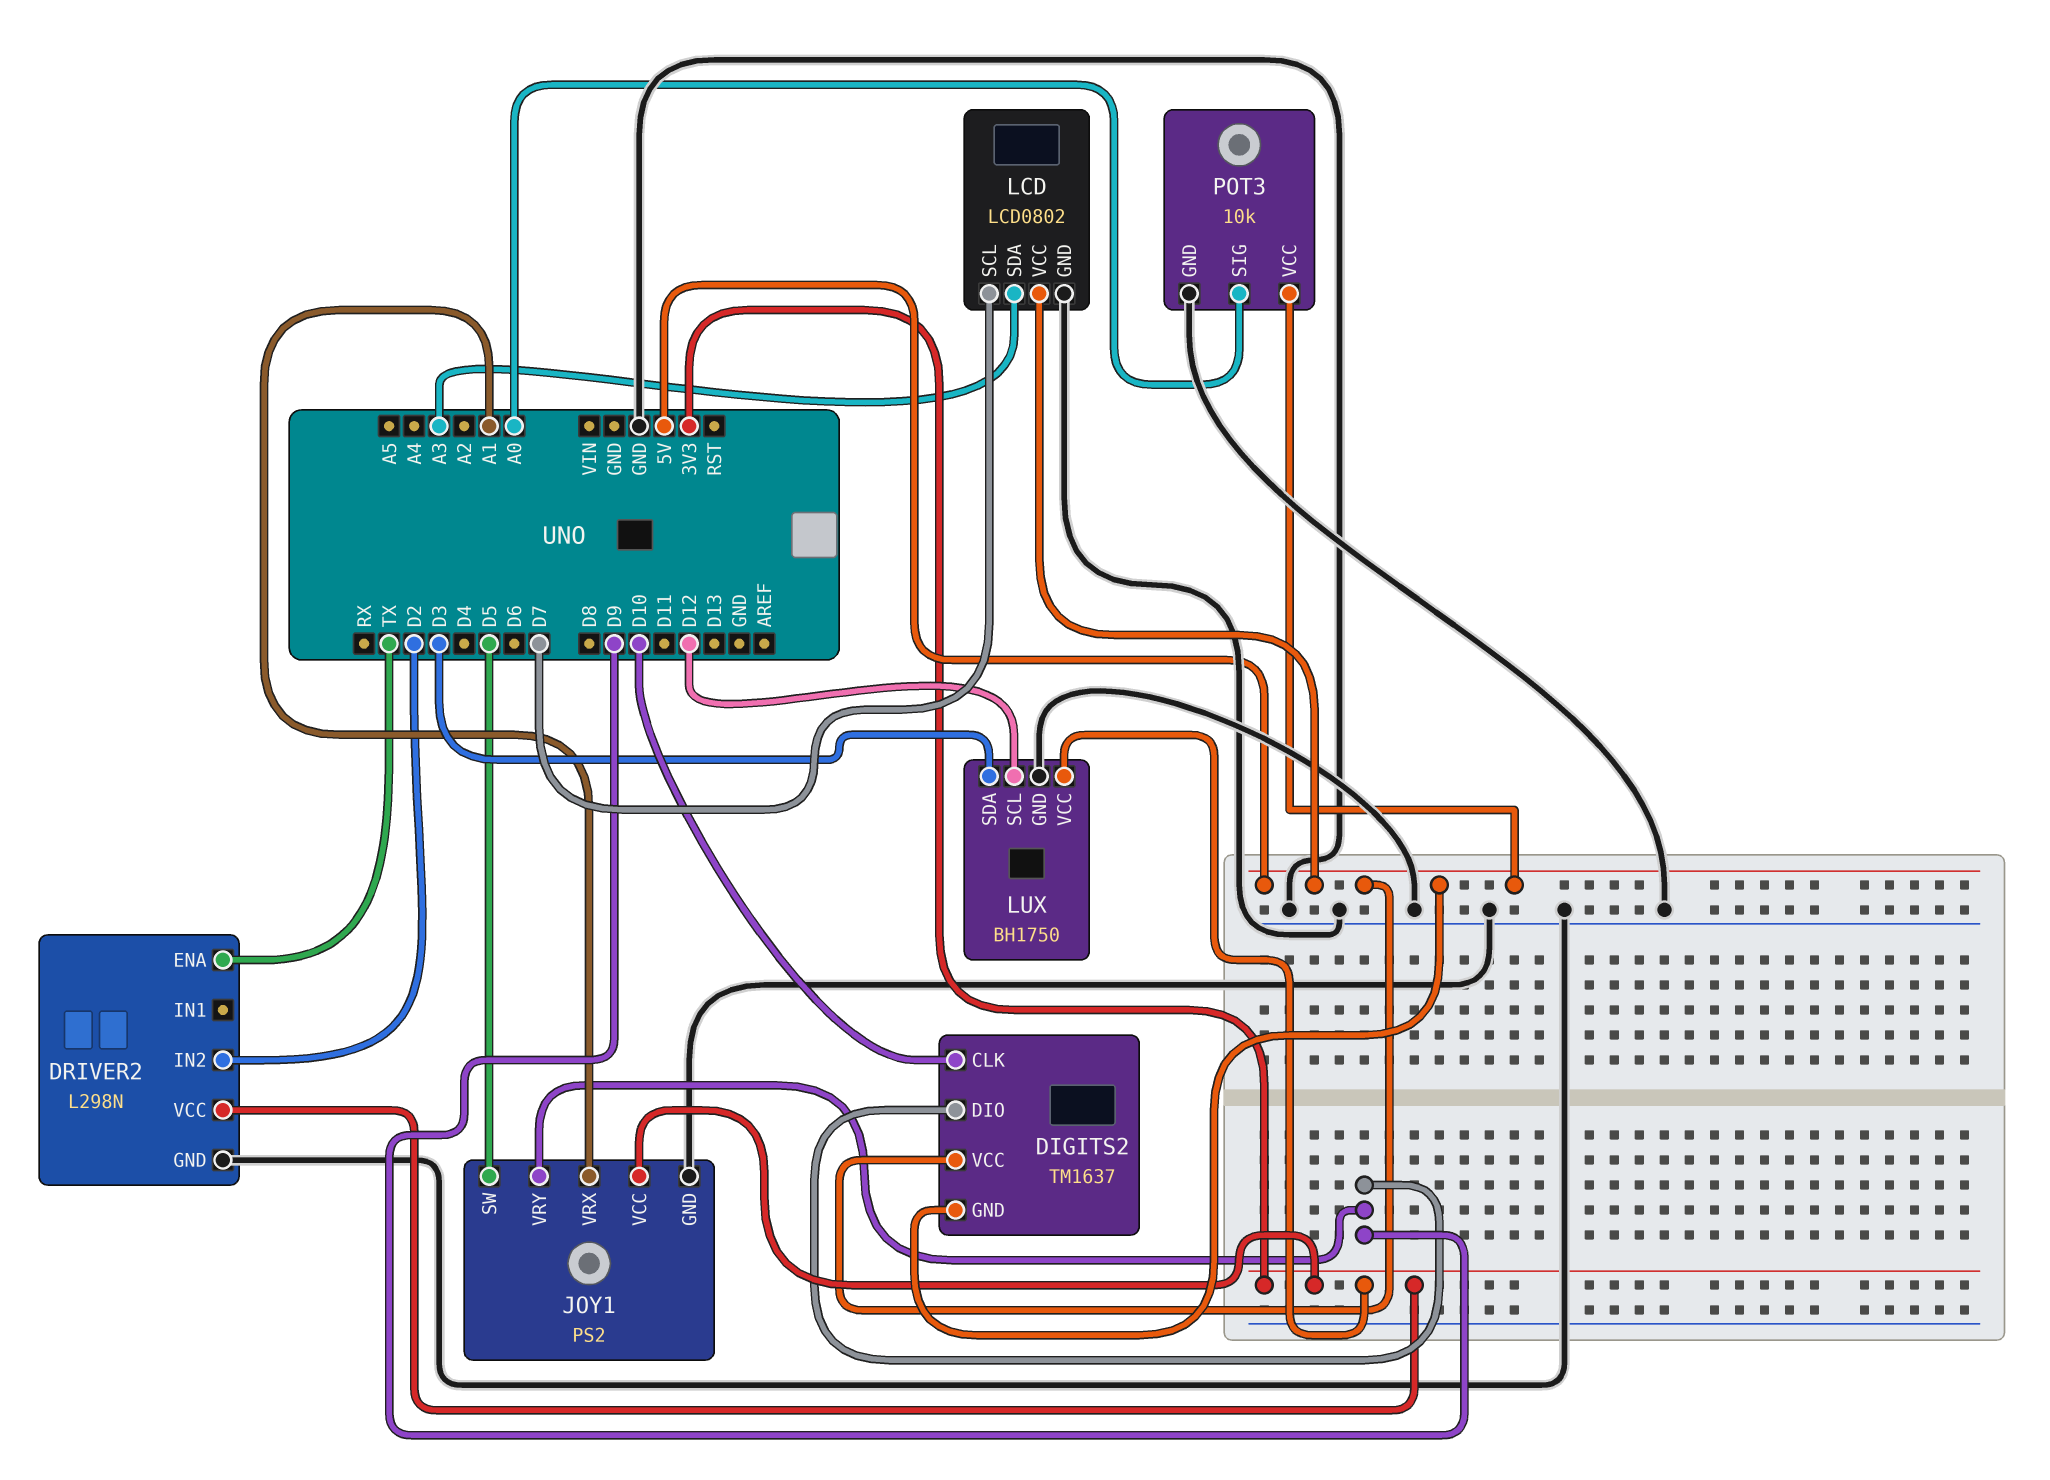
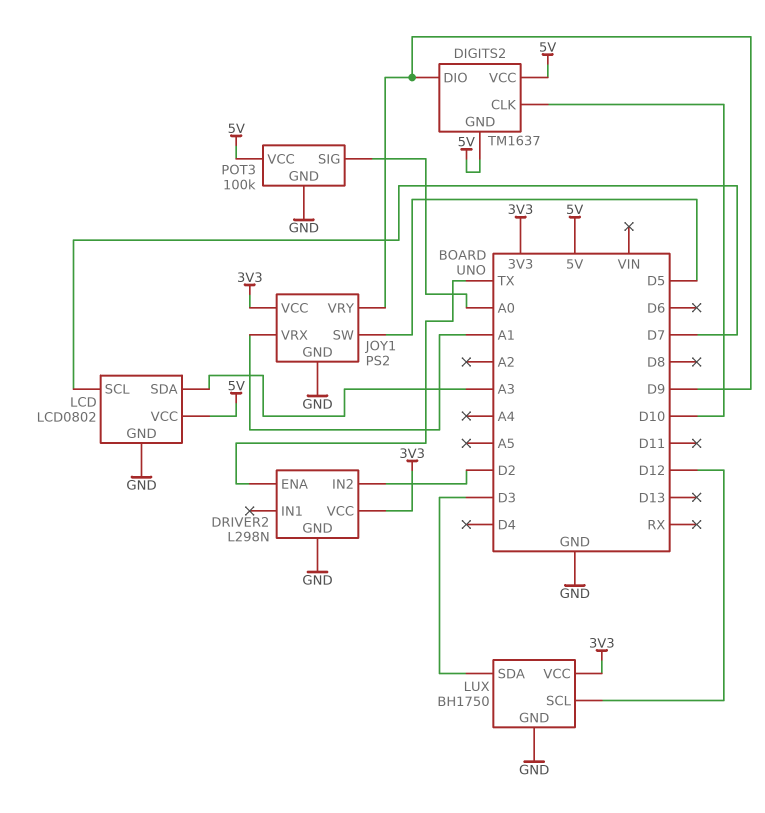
POT3: 10k -> 100k

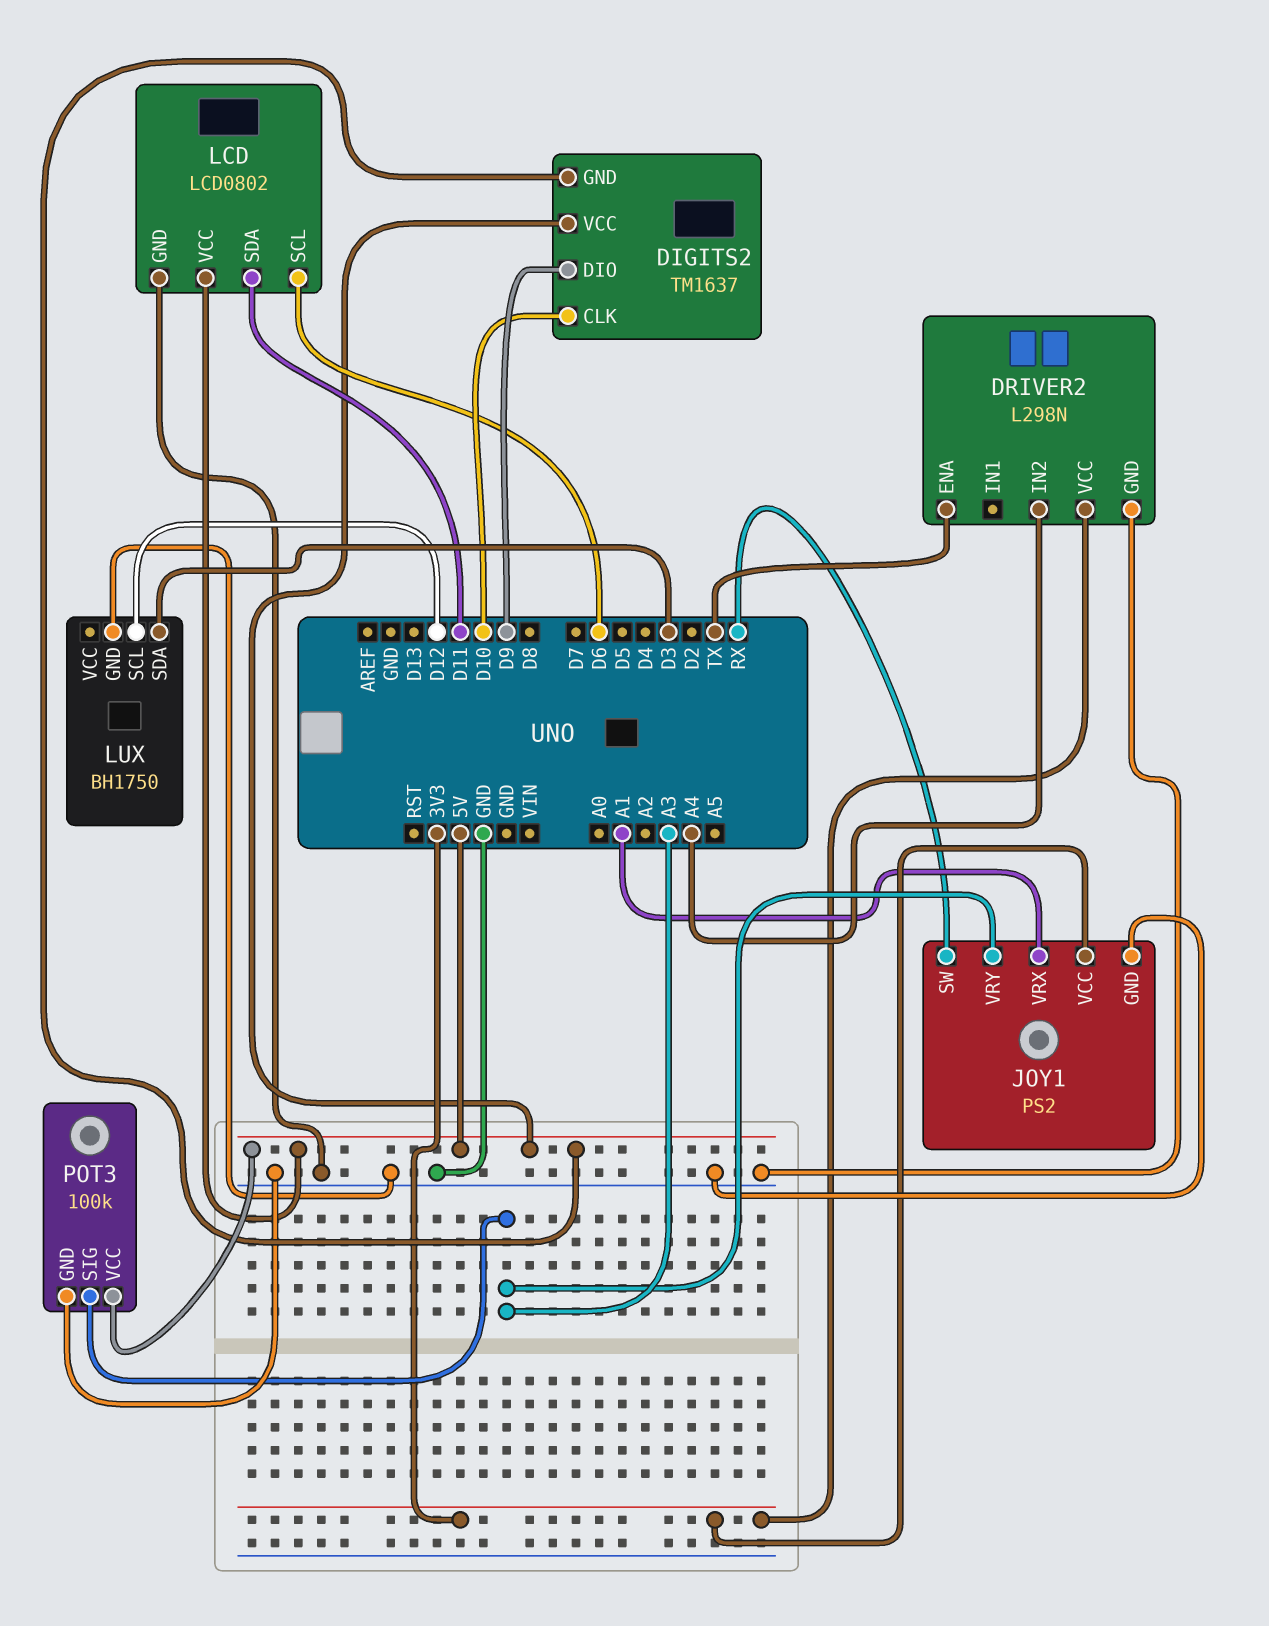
DRIVER2 pin IN2: D2 -> A4
JOY1 pin SW: D5 -> RX
JOY1 pin VRY: D9 -> A3
LCD pin SCL: D7 -> D6
LCD pin SDA: A3 -> D11
LUX pin VCC: 3V3 -> none
POT3 pin SIG: A0 -> A3

